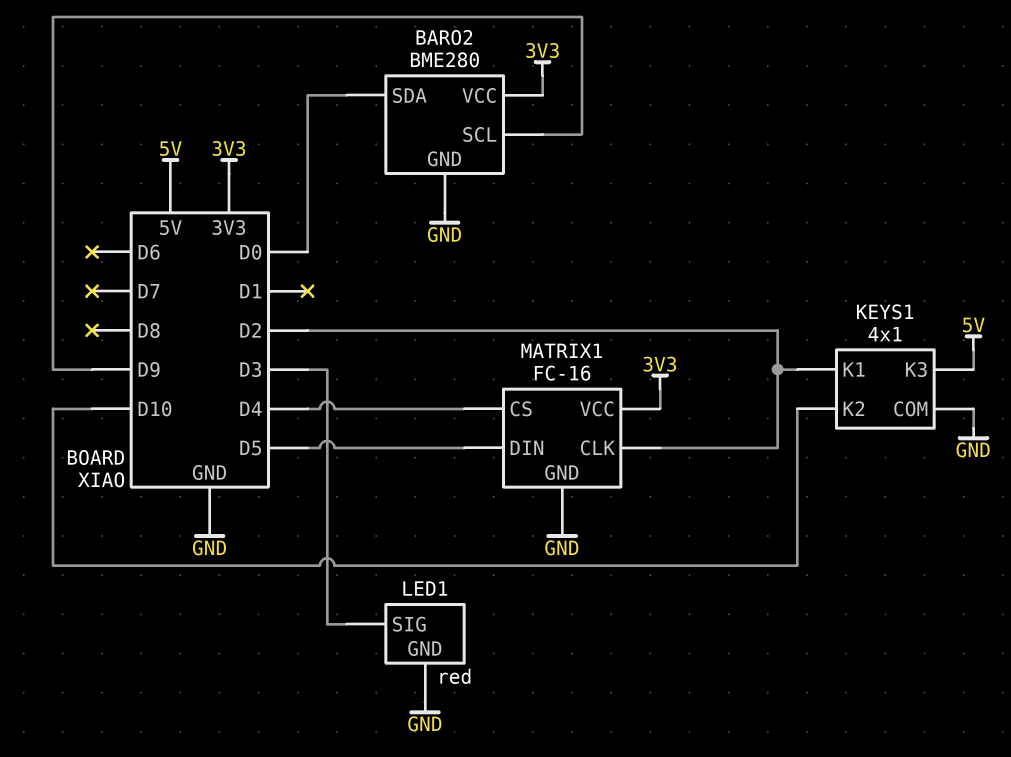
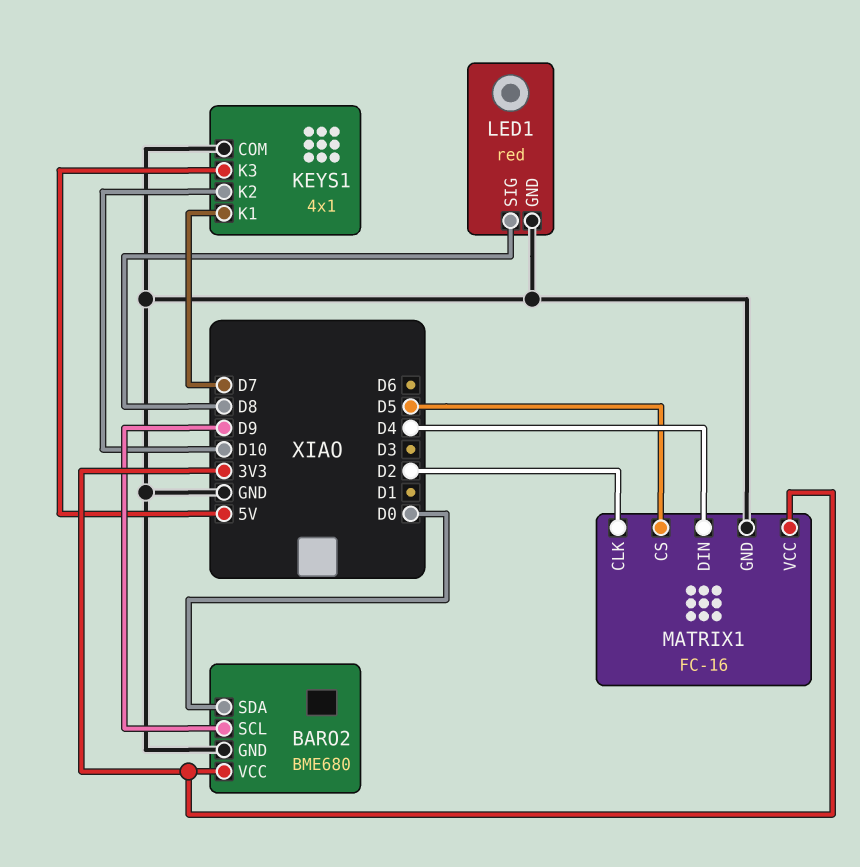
BARO2: BME280 -> BME680
KEYS1 pin K1: D2 -> D7
LED1 pin SIG: D3 -> D8
MATRIX1 pin CS: D4 -> D5
MATRIX1 pin DIN: D5 -> D4

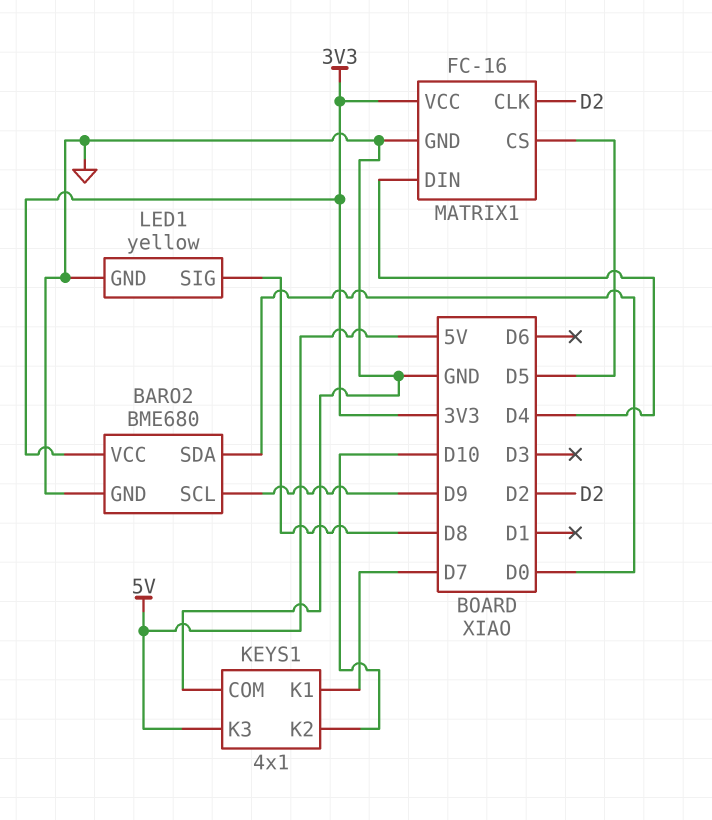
LED1: red -> yellow

